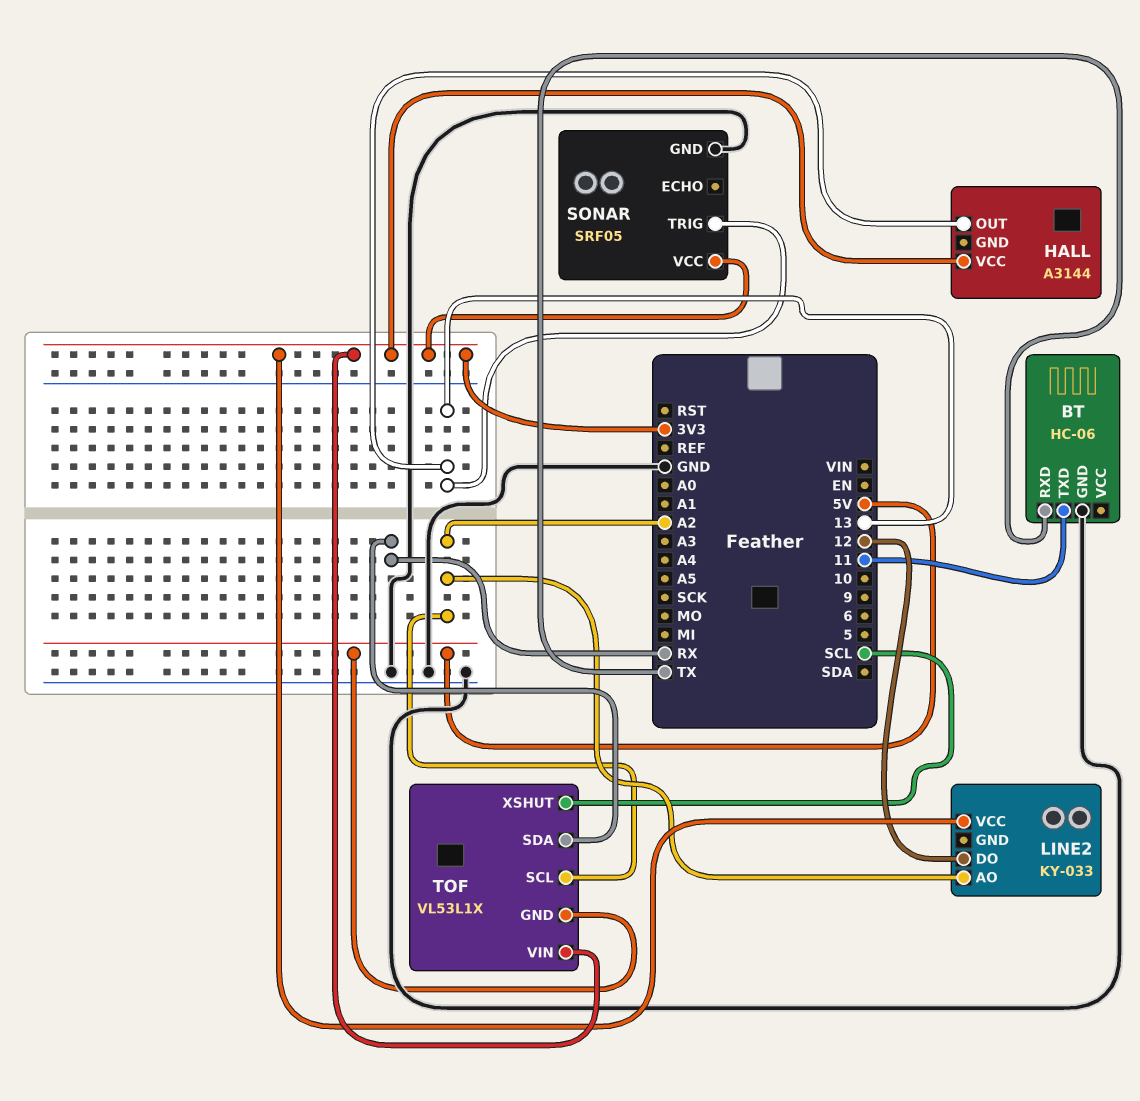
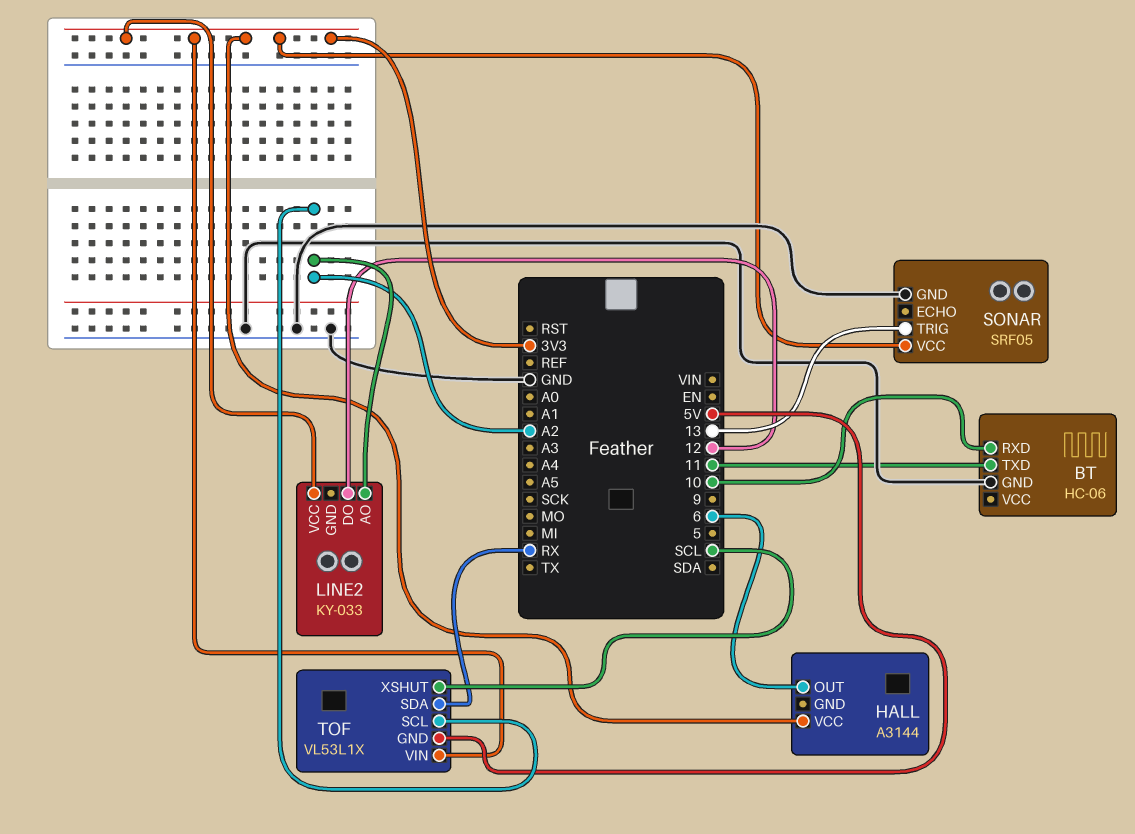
BT pin RXD: TX -> 10
HALL pin OUT: 13 -> 6

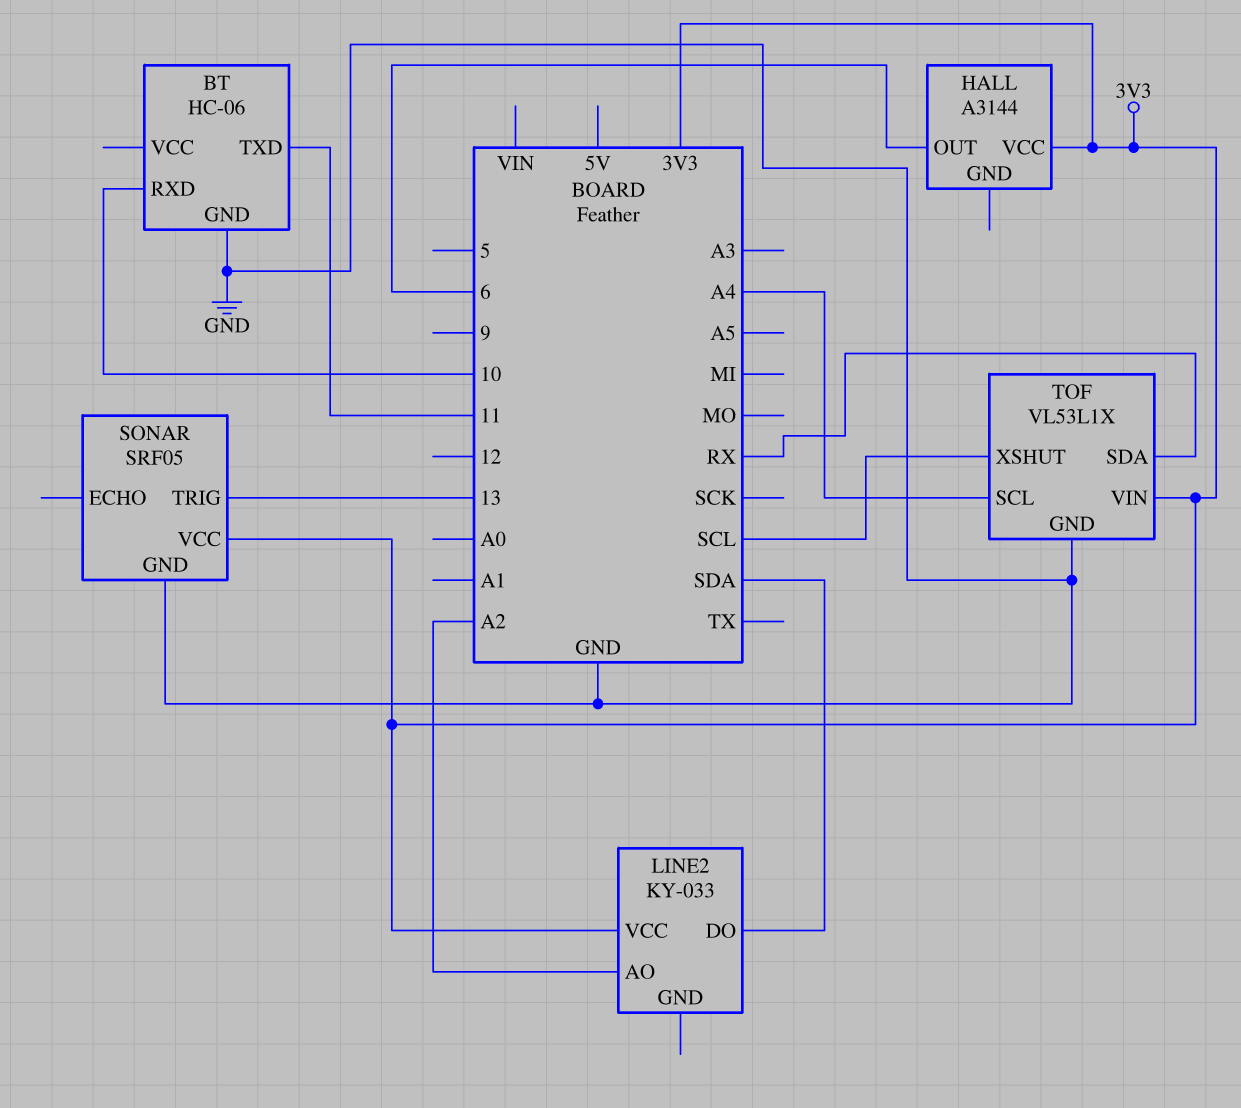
LINE2 pin DO: 12 -> SDA
TOF pin GND: 5V -> GND
TOF pin SCL: A2 -> A4

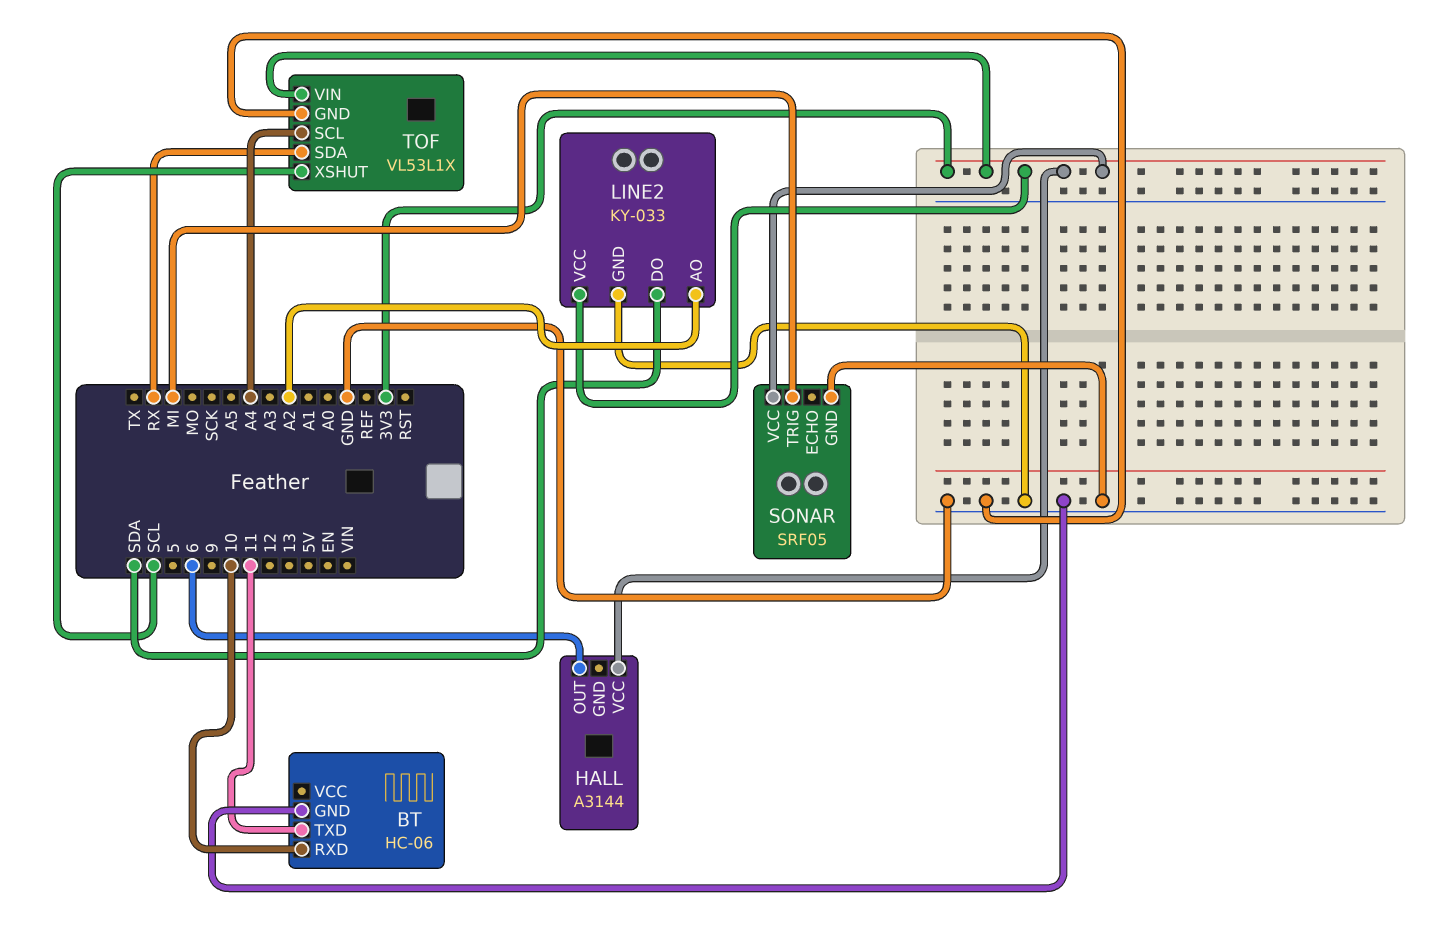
LINE2 pin GND: none -> GND
SONAR pin TRIG: 13 -> MI

